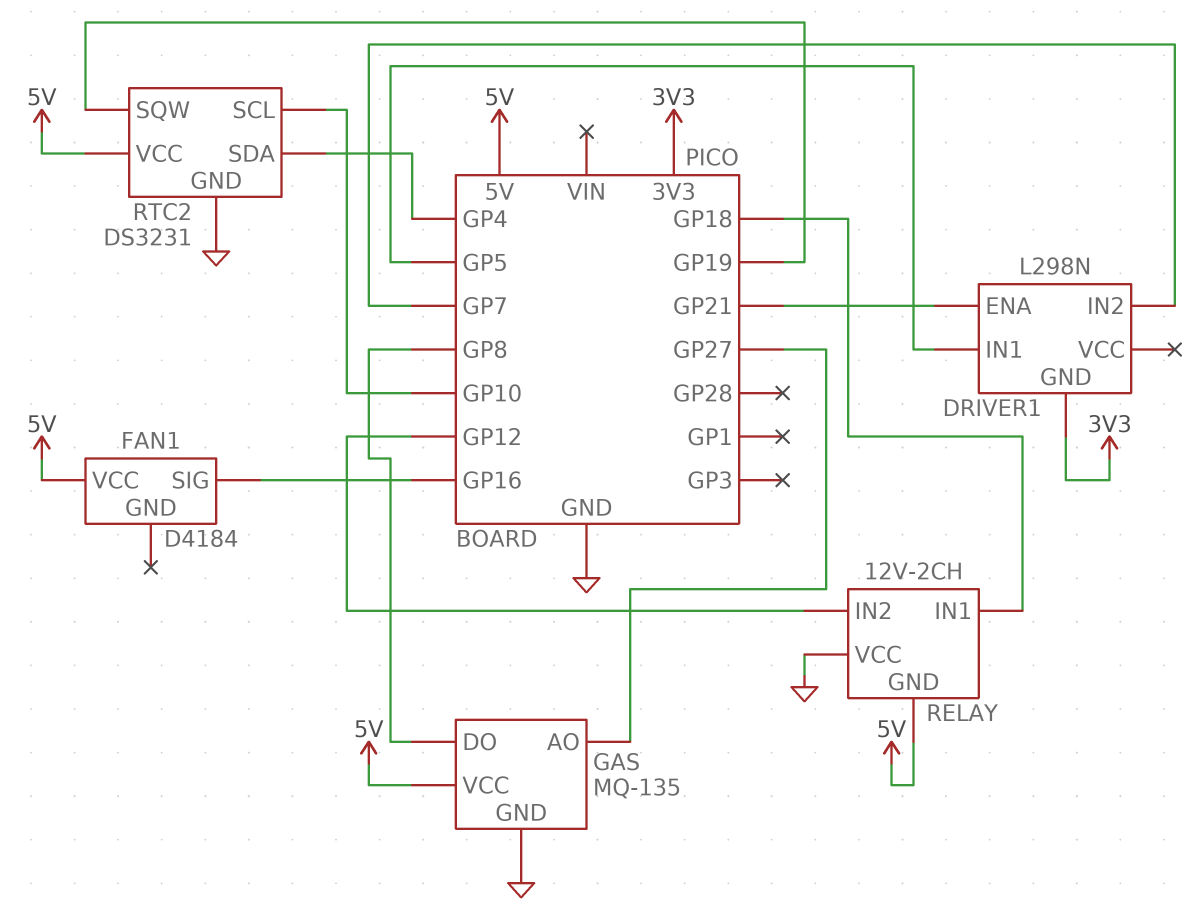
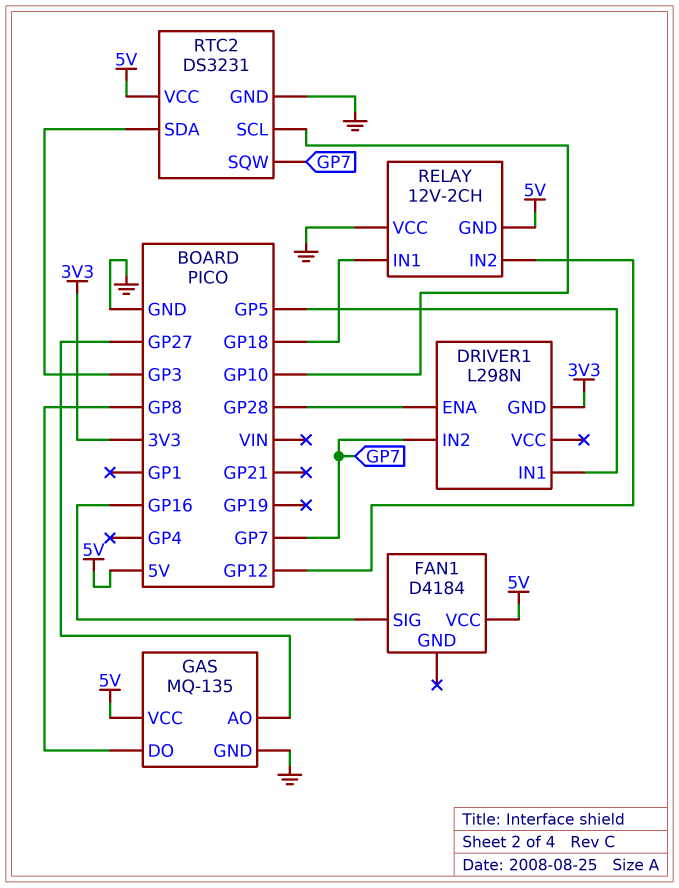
DRIVER1 pin ENA: GP21 -> GP28
RTC2 pin SDA: GP4 -> GP3
RTC2 pin SQW: GP19 -> GP7

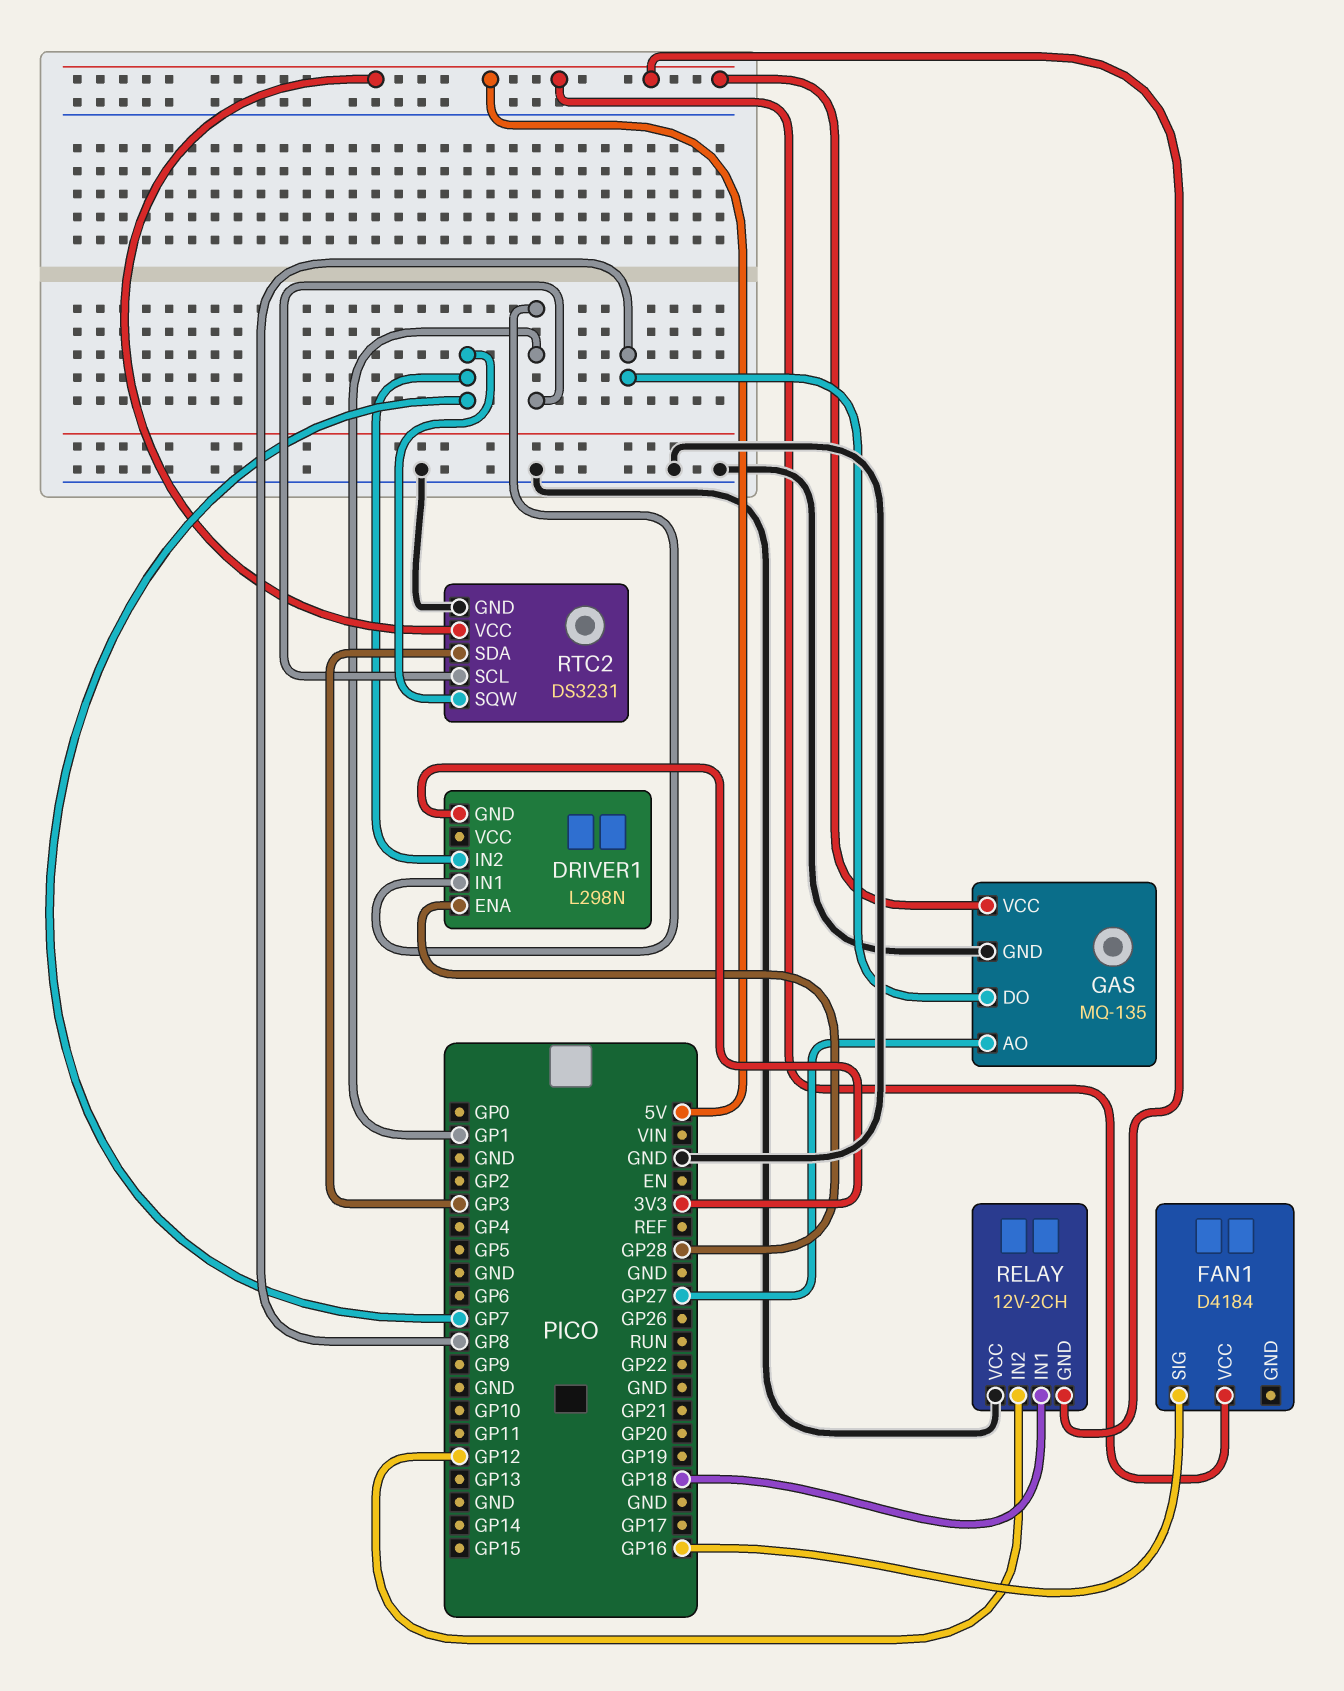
DRIVER1 pin IN1: GP5 -> GP1
RTC2 pin SCL: GP10 -> GP1

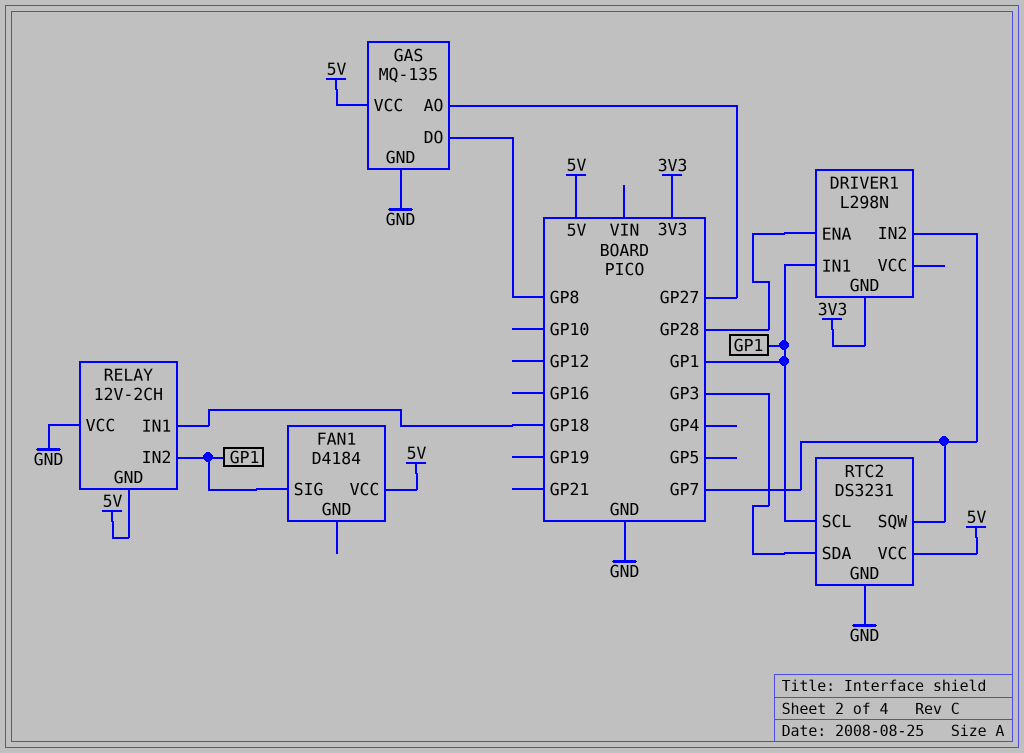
FAN1 pin SIG: GP16 -> GP1
RELAY pin IN2: GP12 -> GP1

